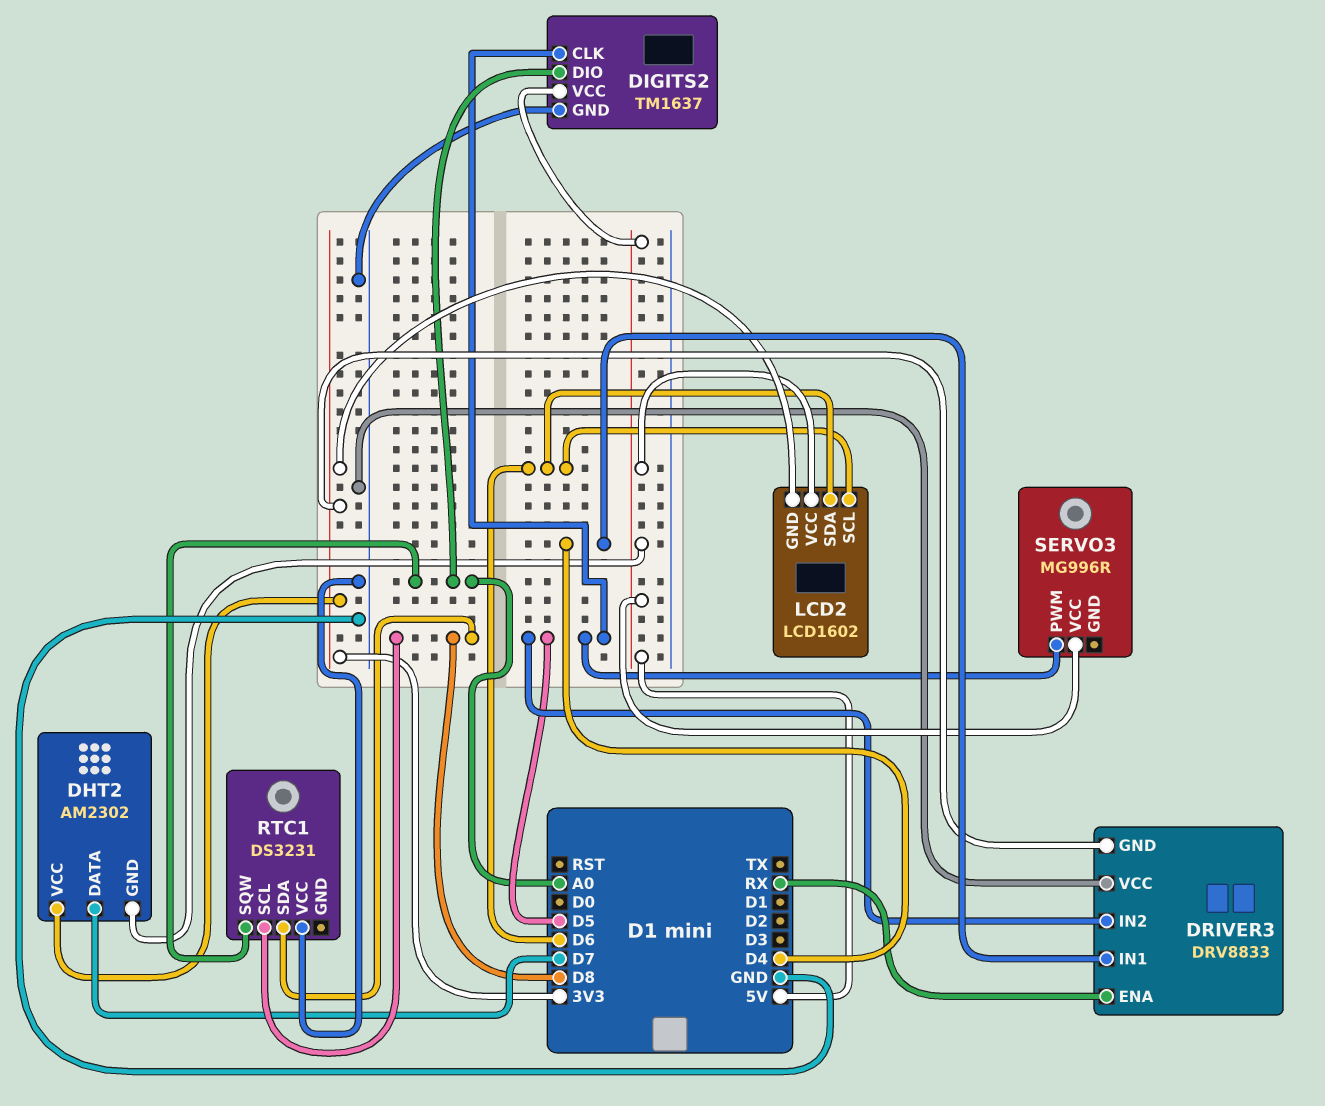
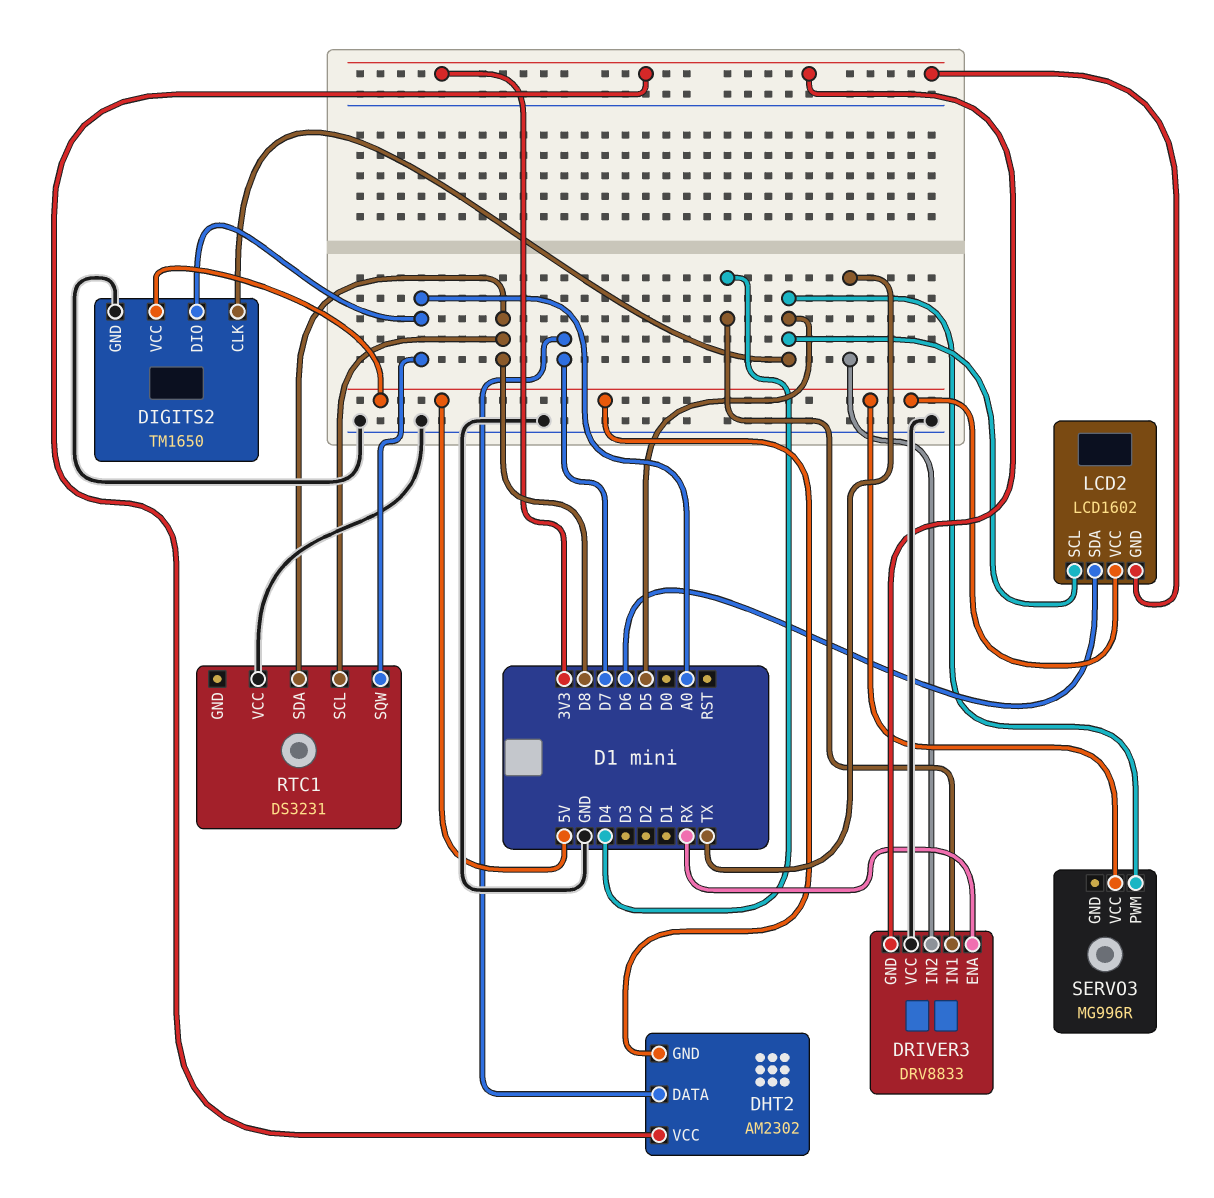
DIGITS2: TM1637 -> TM1650
DRIVER3 pin IN2: D5 -> TX
LCD2 pin SCL: D6 -> D5

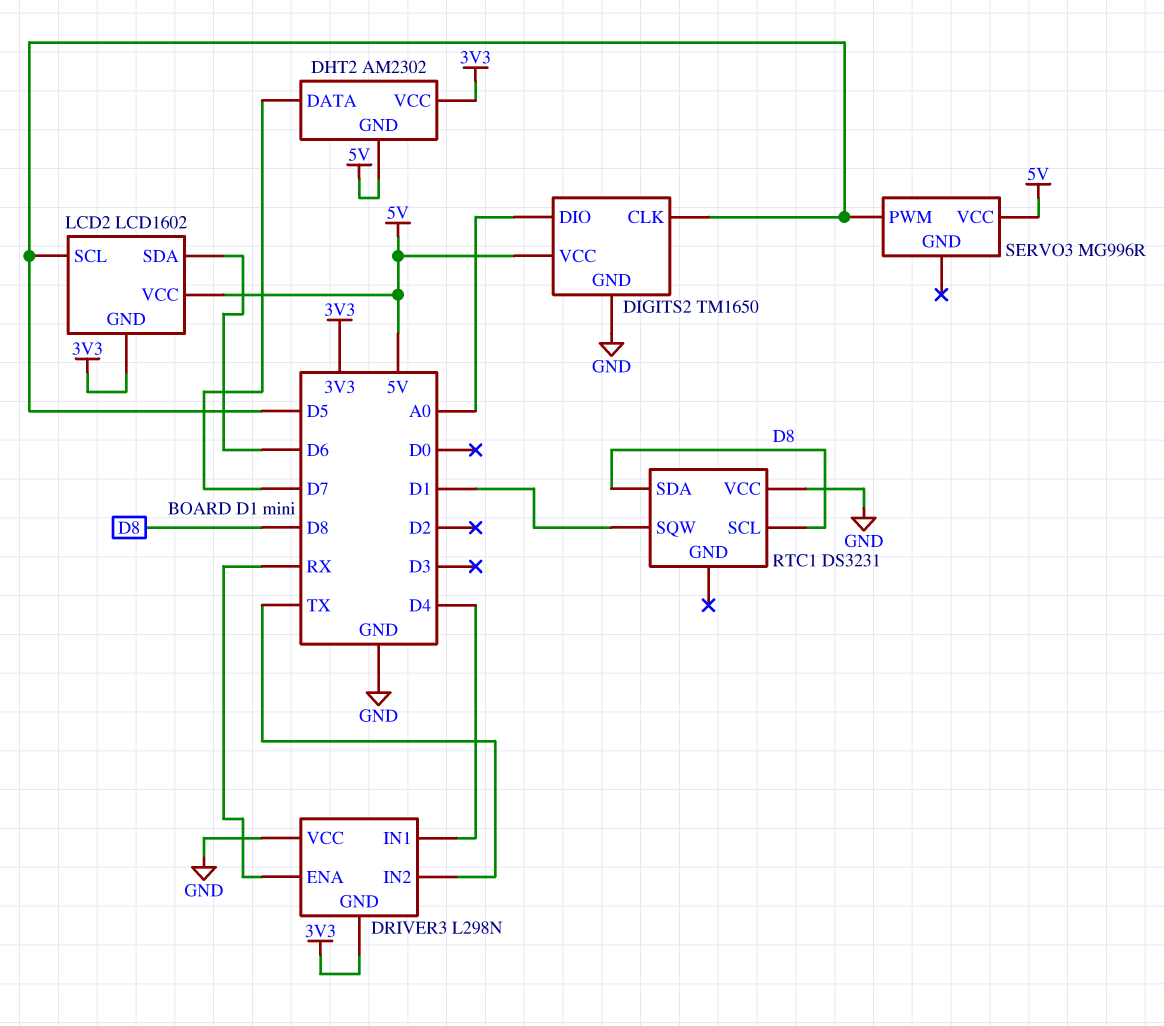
DRIVER3: DRV8833 -> L298N
RTC1 pin SQW: A0 -> D1

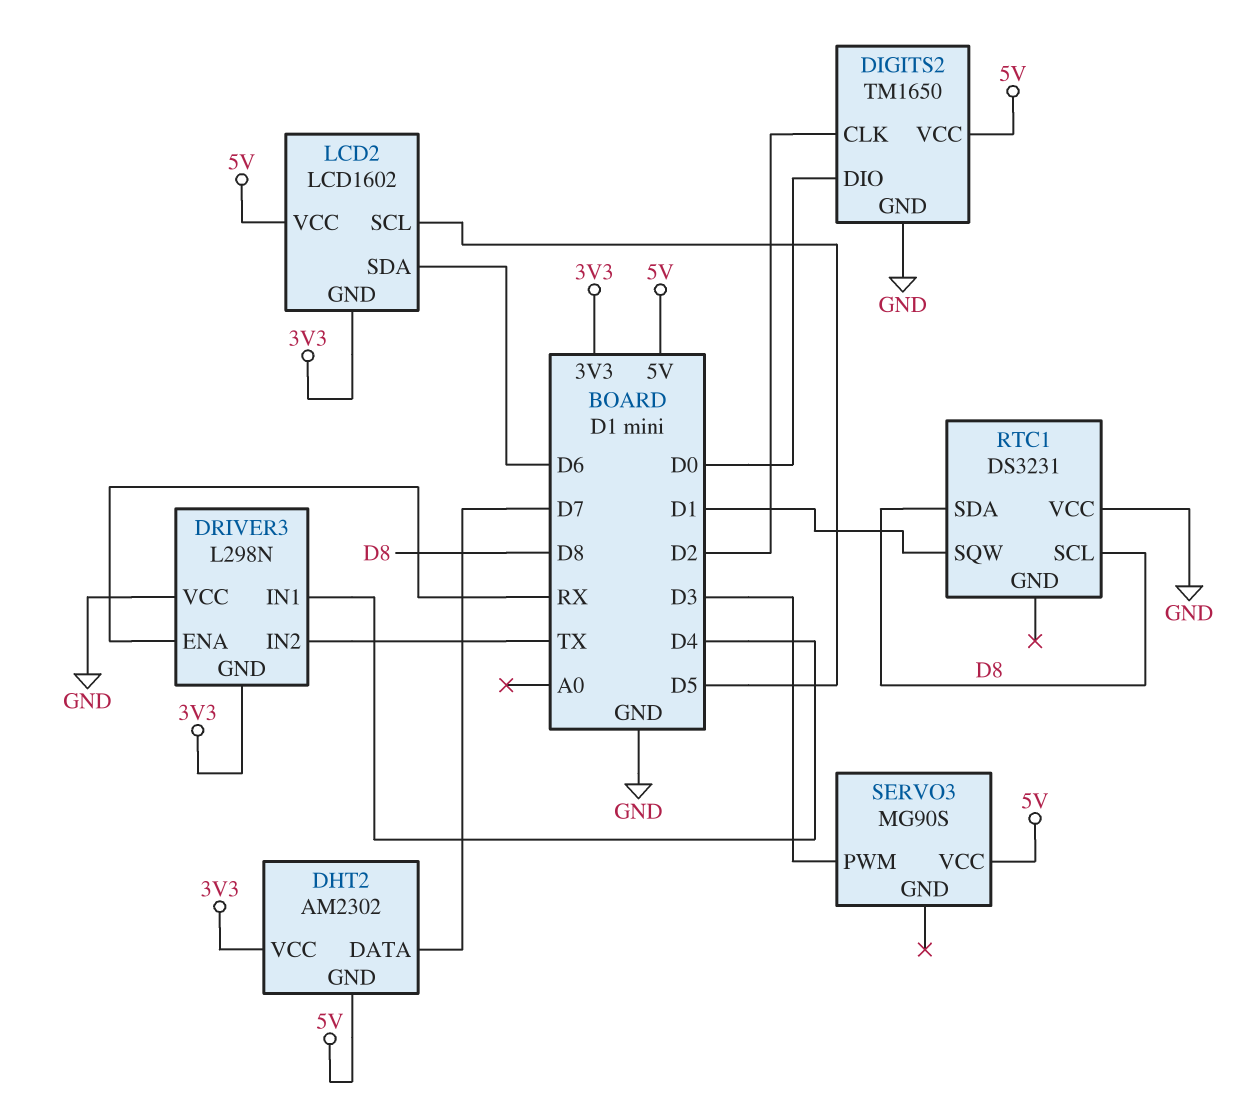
DIGITS2 pin CLK: D5 -> D2
DIGITS2 pin DIO: A0 -> D0
SERVO3: MG996R -> MG90S
SERVO3 pin PWM: D5 -> D3

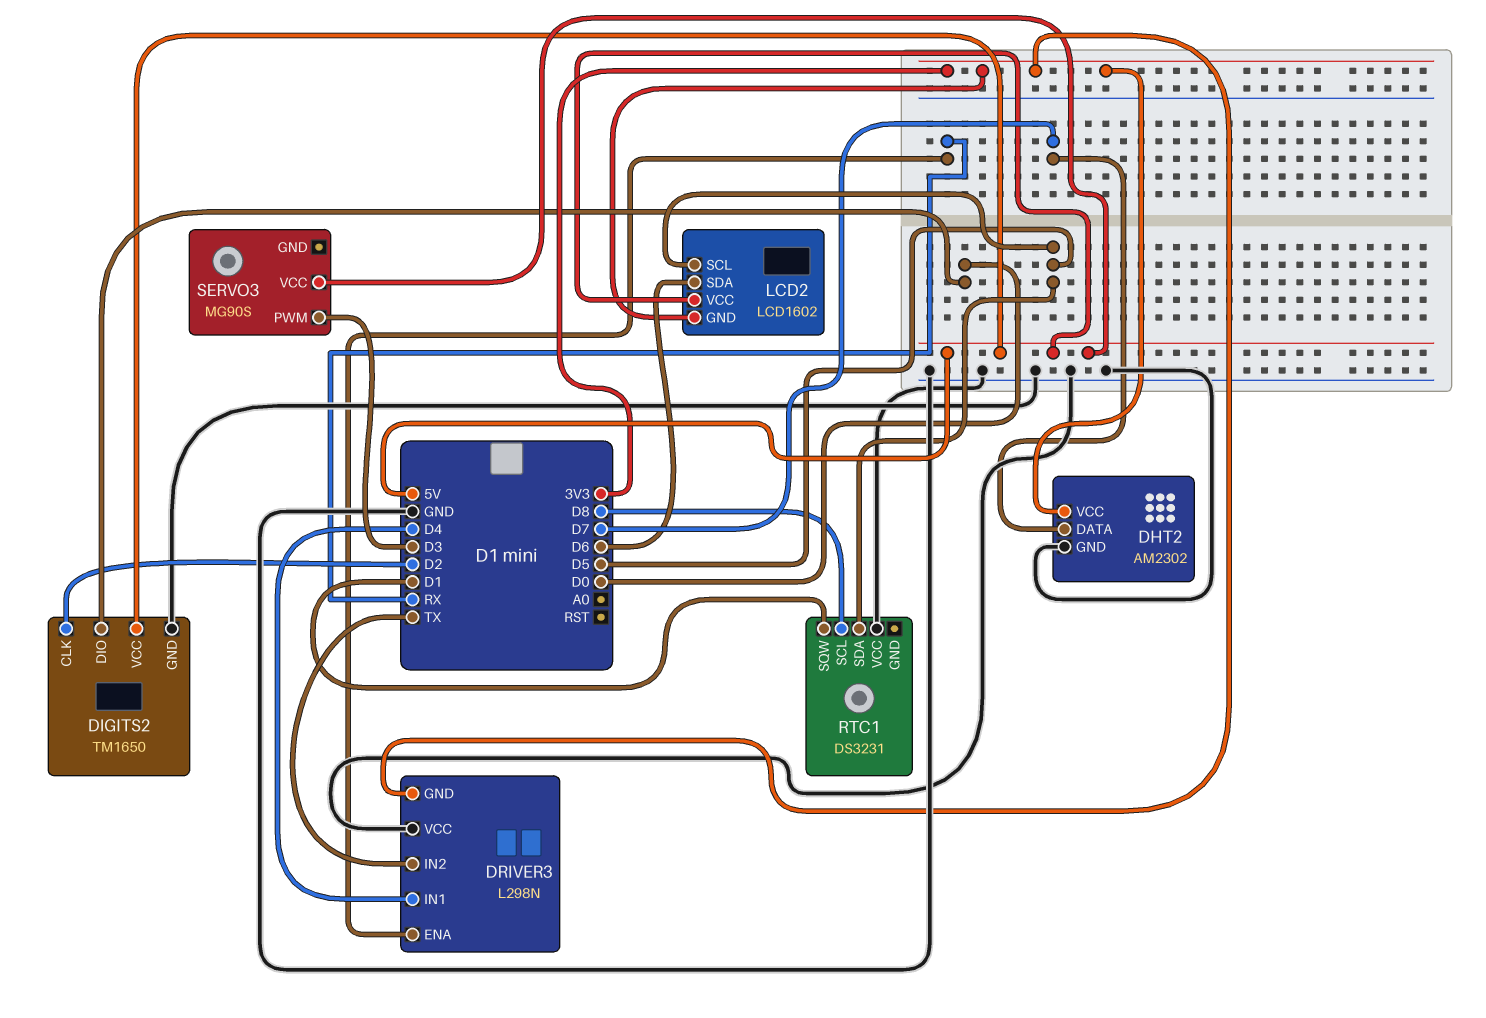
DHT2 pin GND: 5V -> GND
RTC1 pin SDA: D8 -> D5

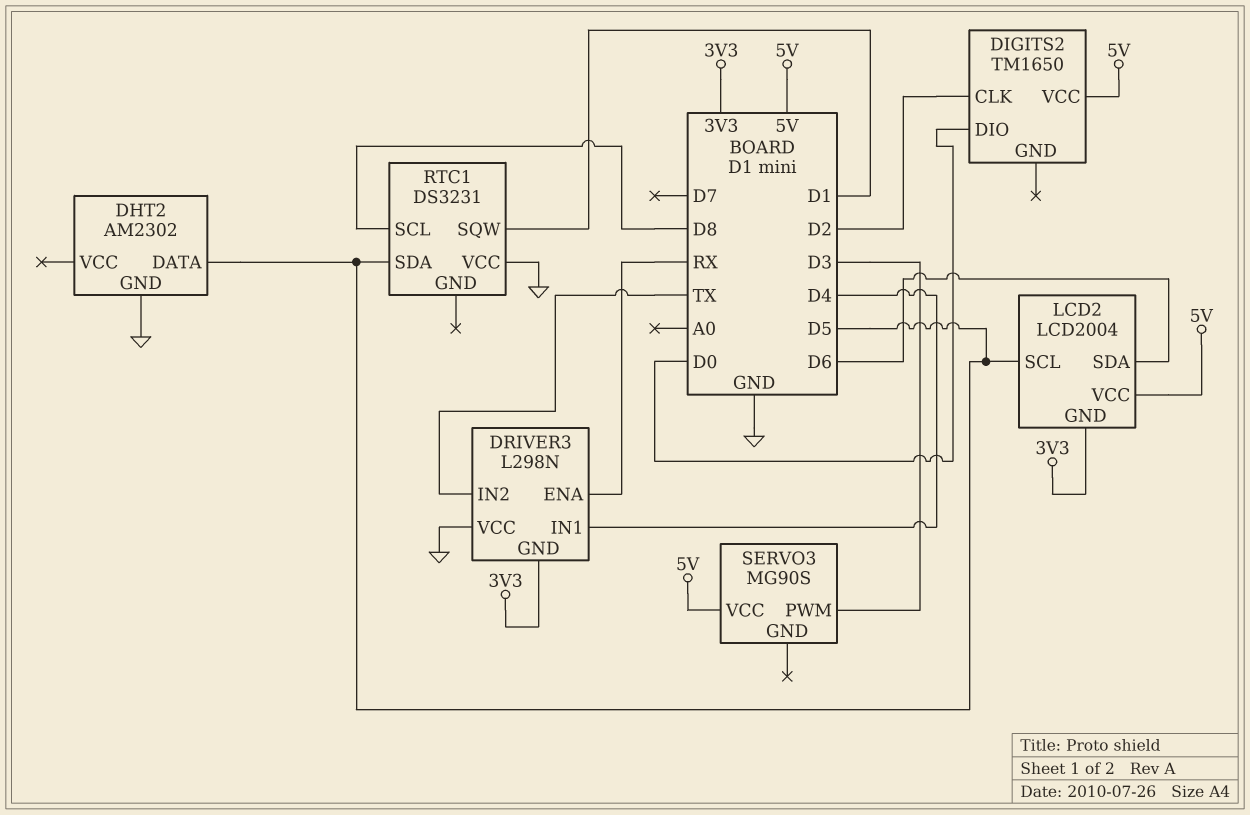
DHT2 pin DATA: D7 -> D5
DHT2 pin VCC: 3V3 -> none
DIGITS2 pin GND: GND -> none
LCD2: LCD1602 -> LCD2004

